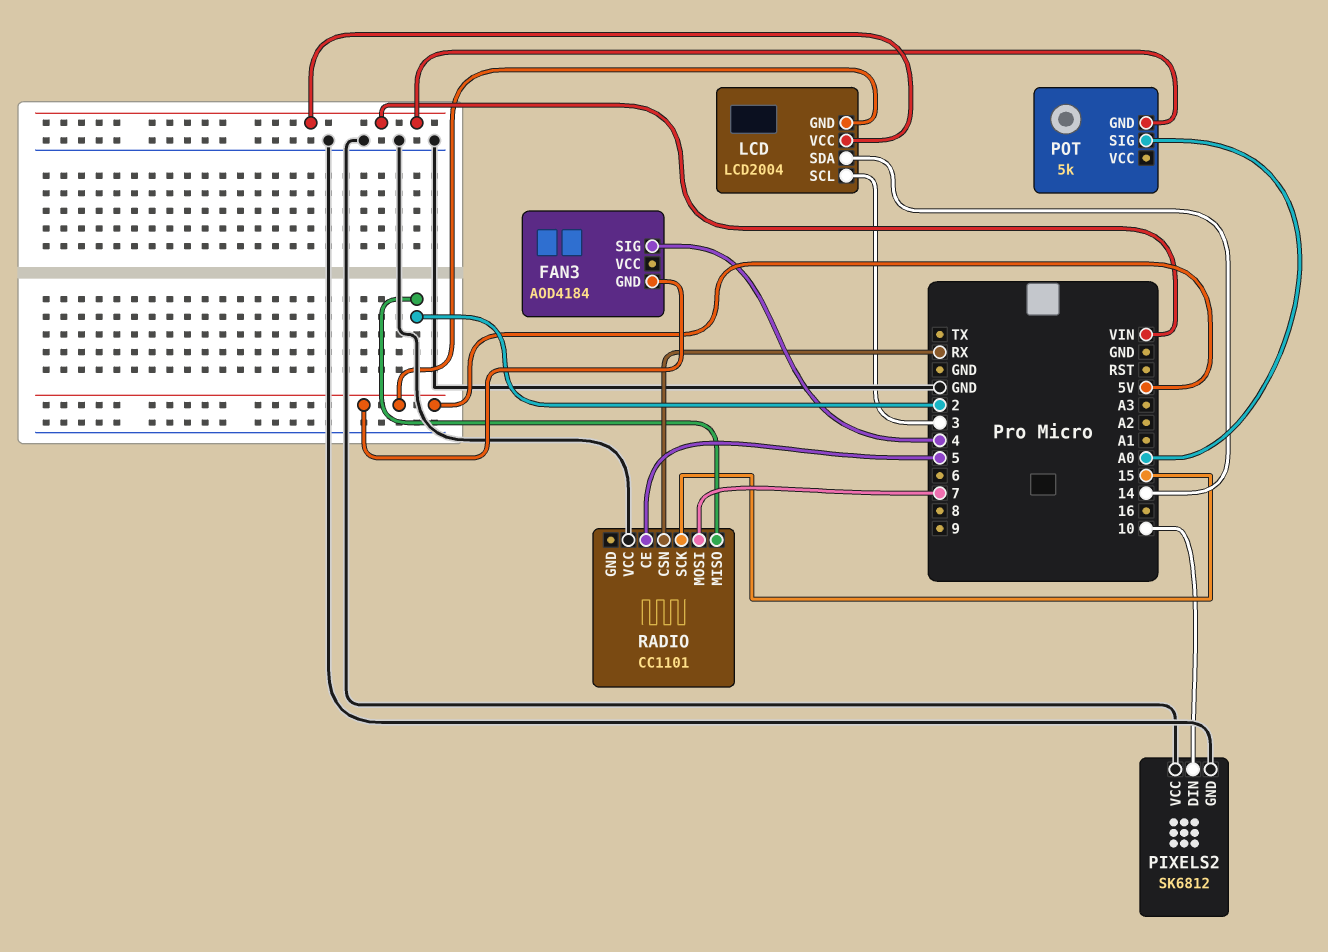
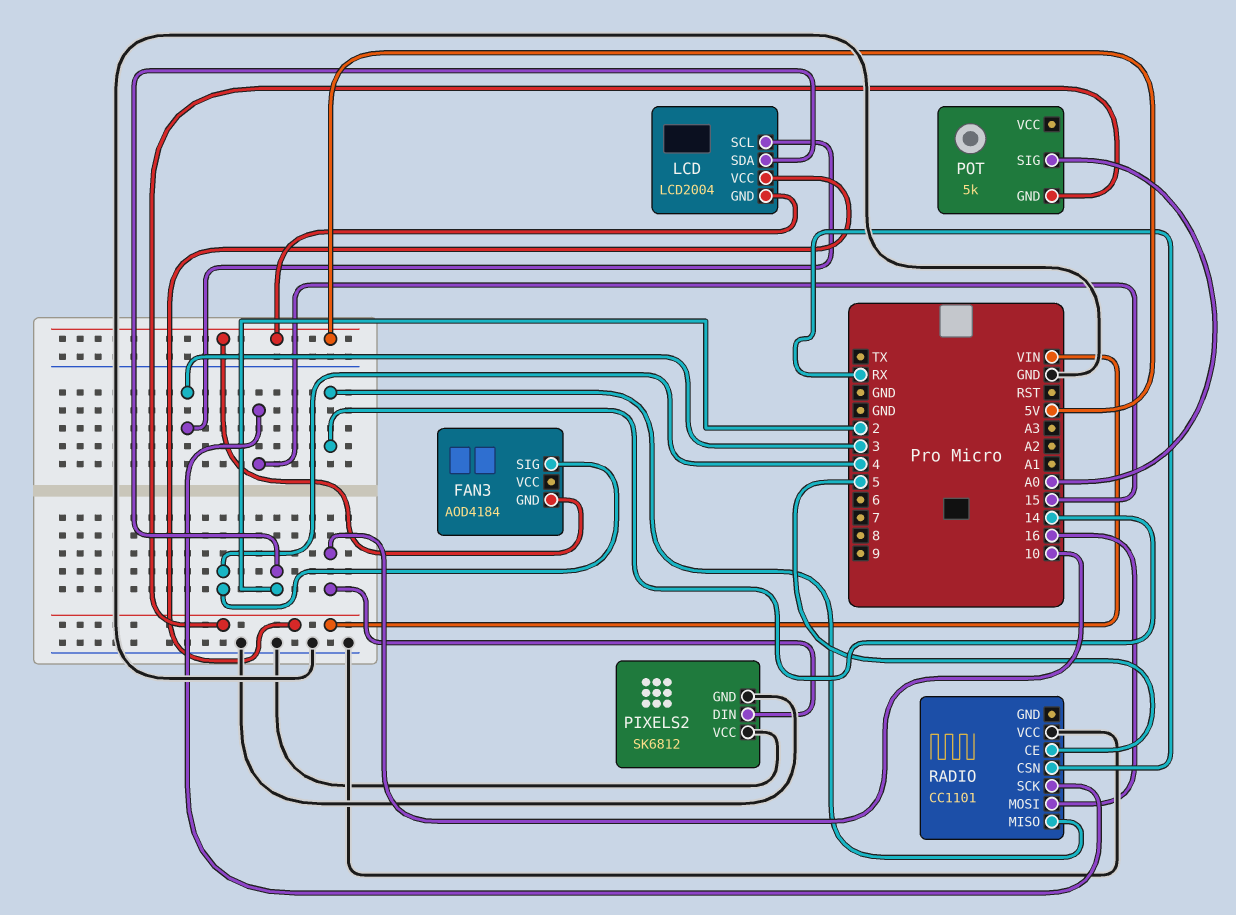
LCD pin SDA: 14 -> 2
RADIO pin MISO: 2 -> 14
RADIO pin MOSI: 7 -> 16

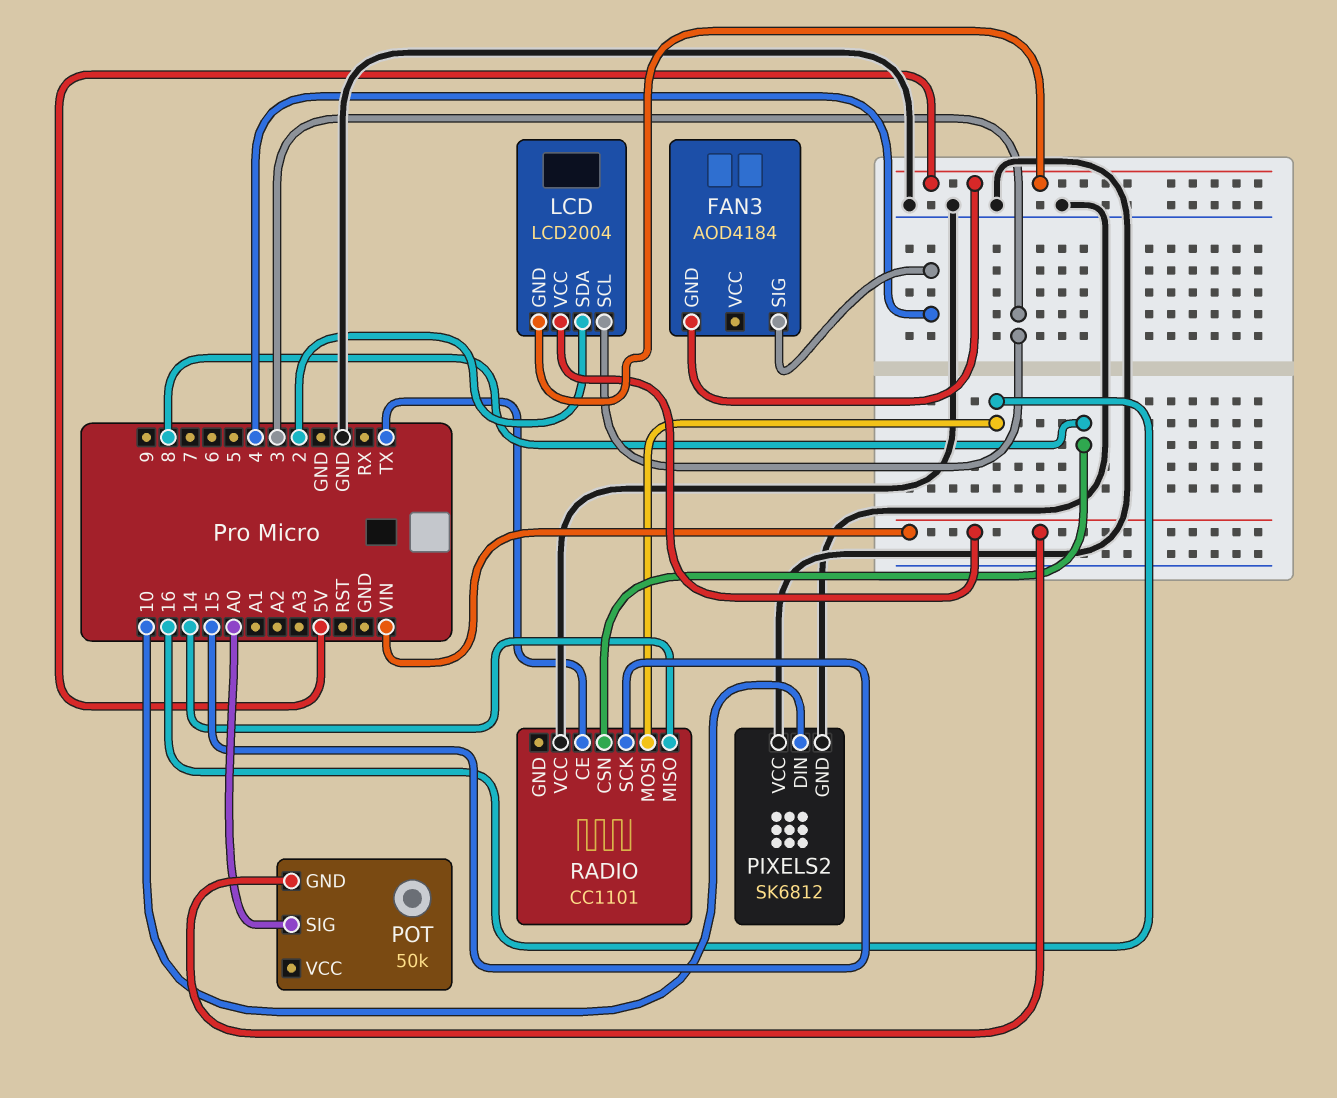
POT: 5k -> 50k
RADIO pin CE: 5 -> TX
RADIO pin CSN: RX -> 8

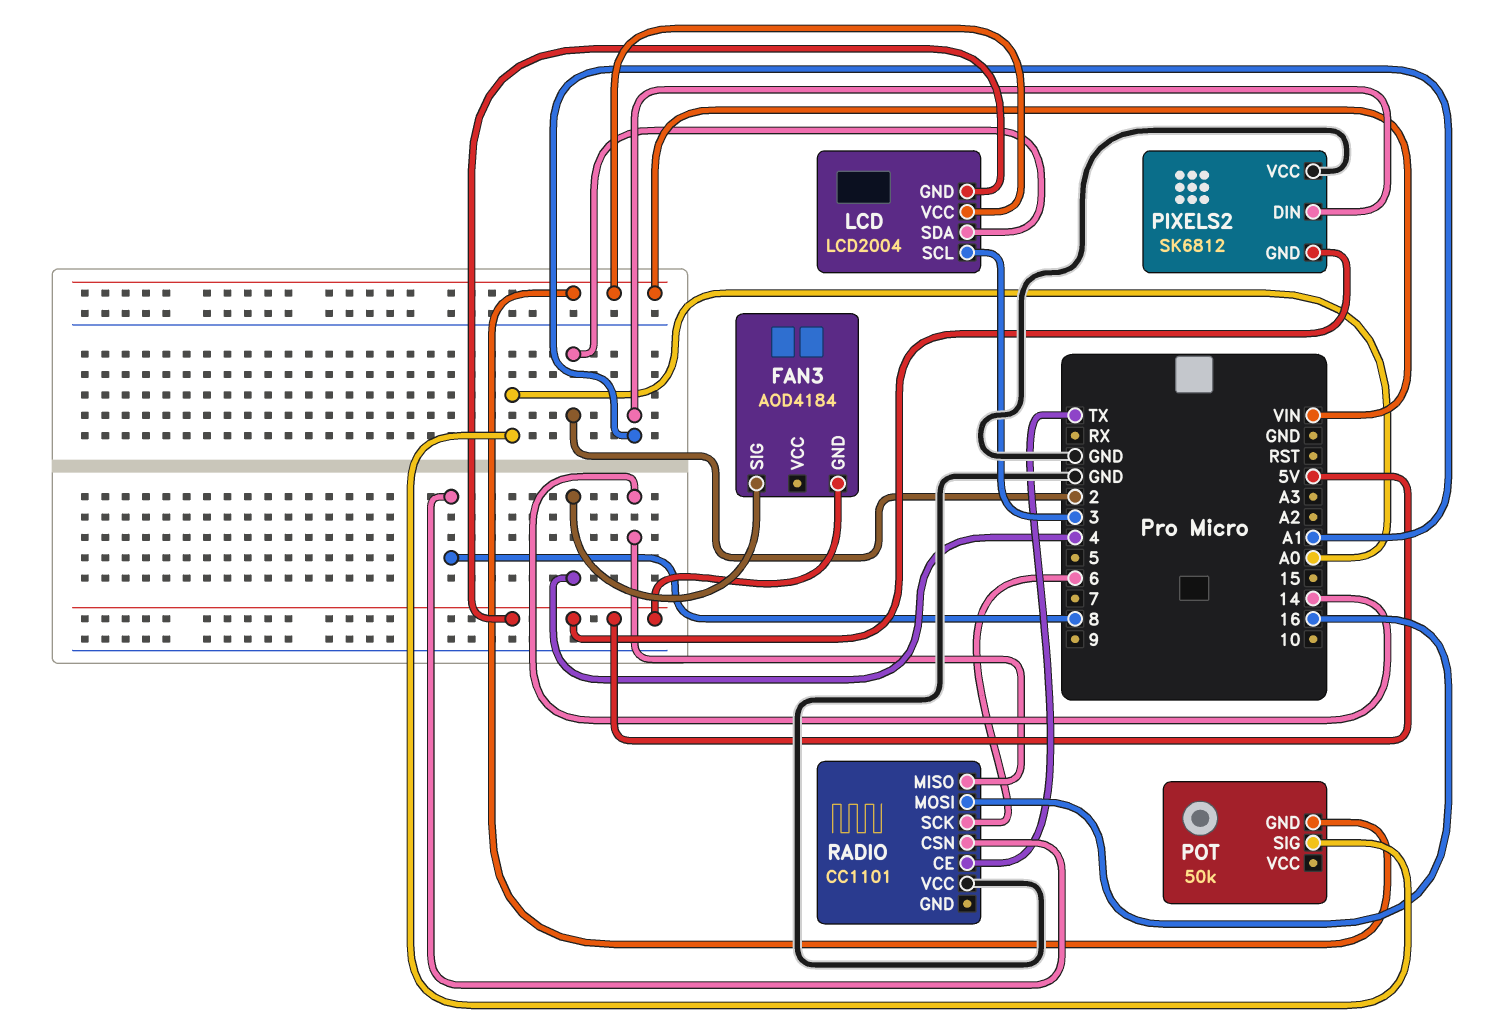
PIXELS2 pin DIN: 10 -> A1
PIXELS2 pin GND: GND -> 5V
RADIO pin SCK: 15 -> 6

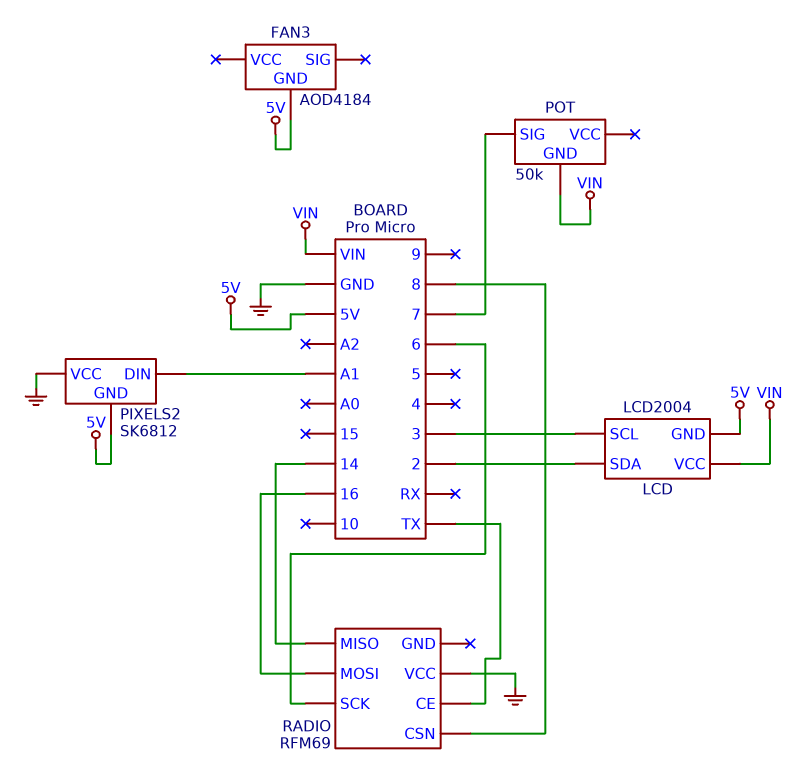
FAN3 pin SIG: 4 -> none
POT pin SIG: A0 -> 7
RADIO: CC1101 -> RFM69

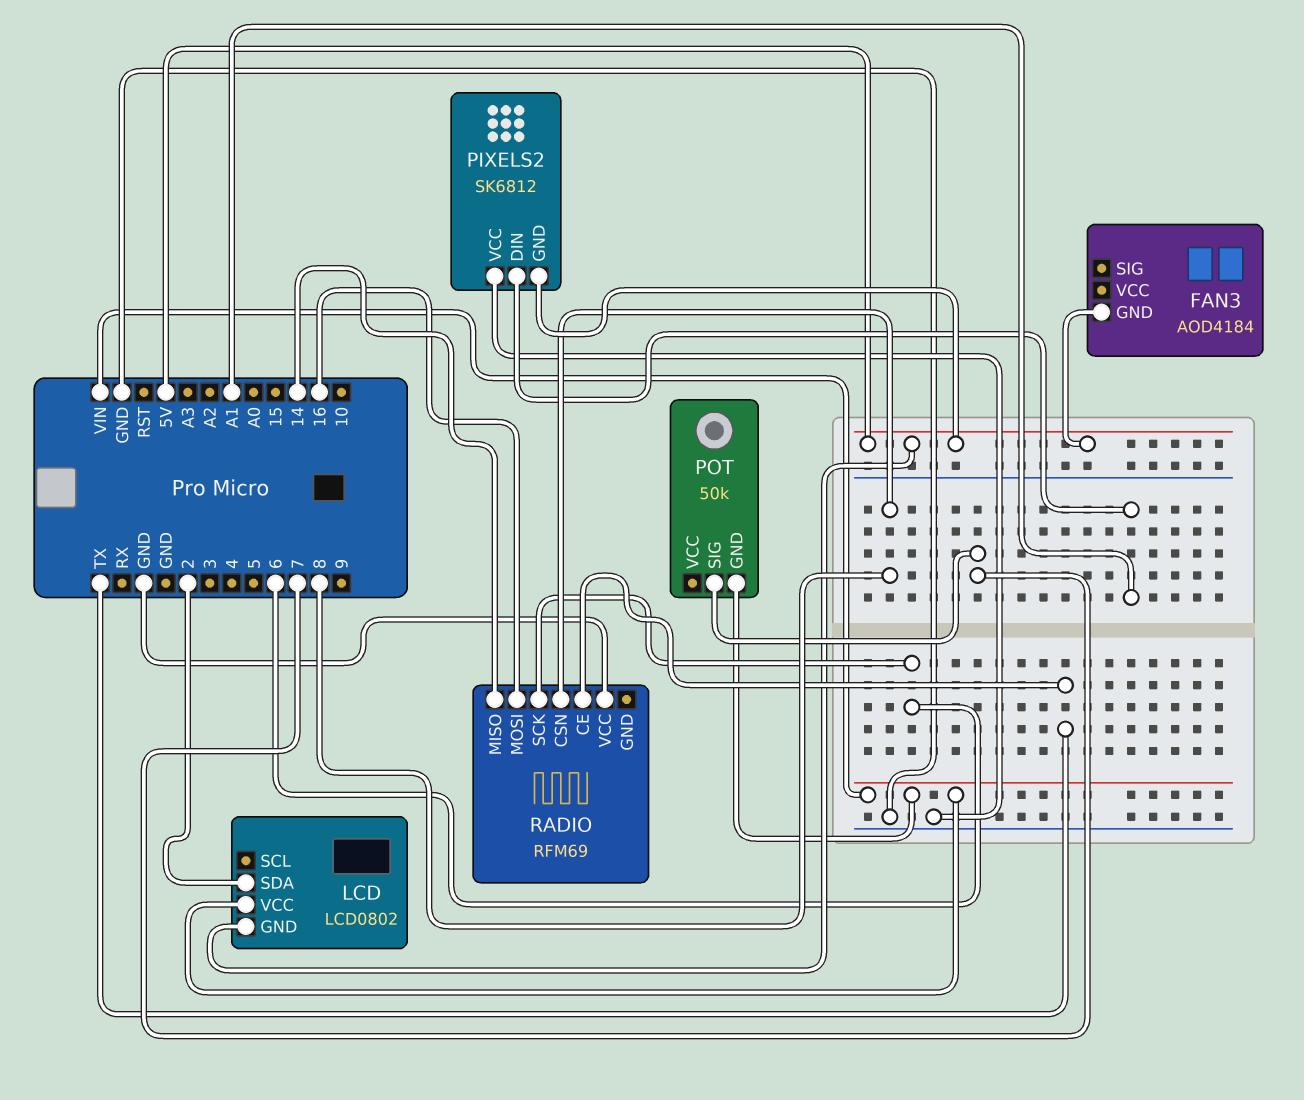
LCD: LCD2004 -> LCD0802
LCD pin SCL: 3 -> none

